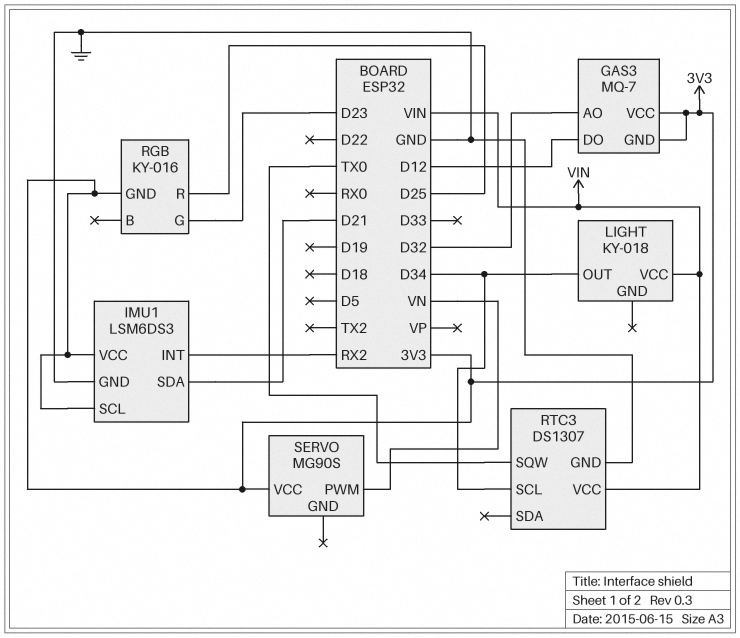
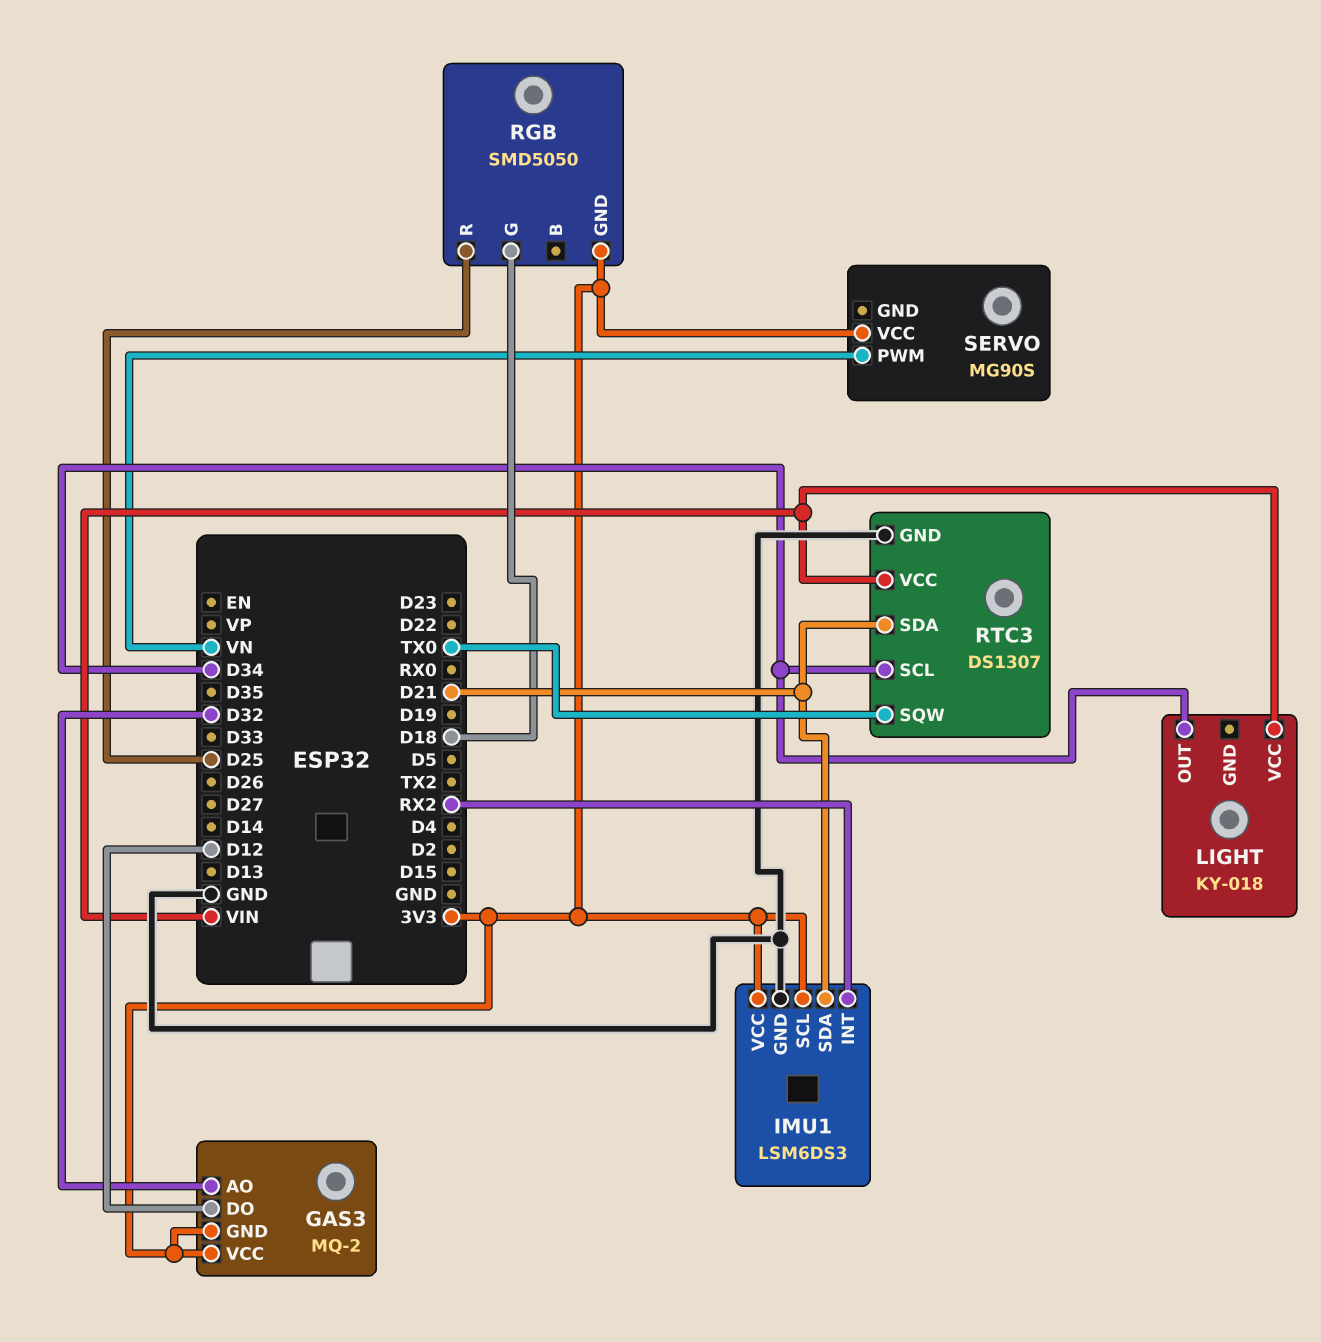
GAS3: MQ-7 -> MQ-2
RGB: KY-016 -> SMD5050
RGB pin G: D23 -> D18
RTC3 pin SDA: none -> D21

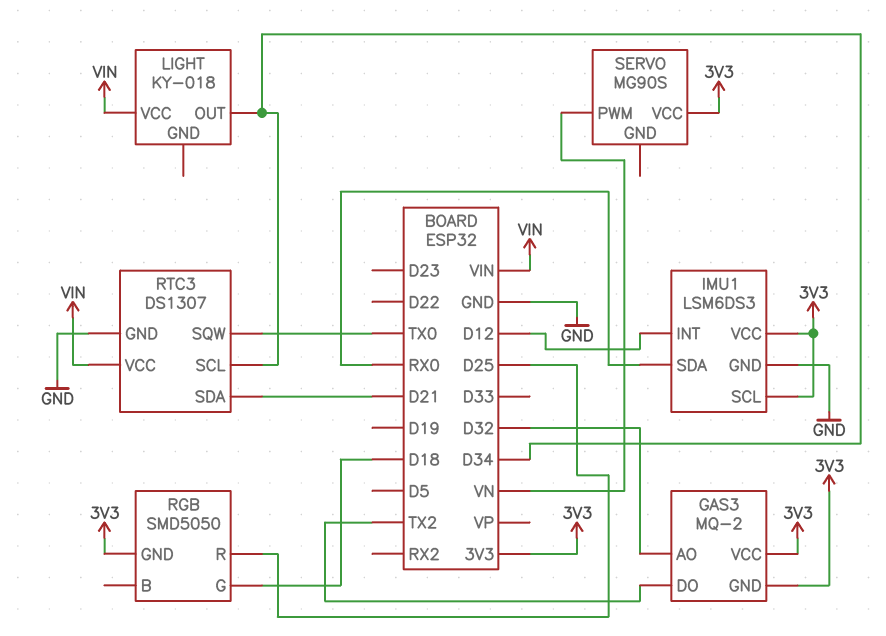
GAS3 pin DO: D12 -> TX2
IMU1 pin INT: RX2 -> D12
IMU1 pin SDA: D21 -> RX0

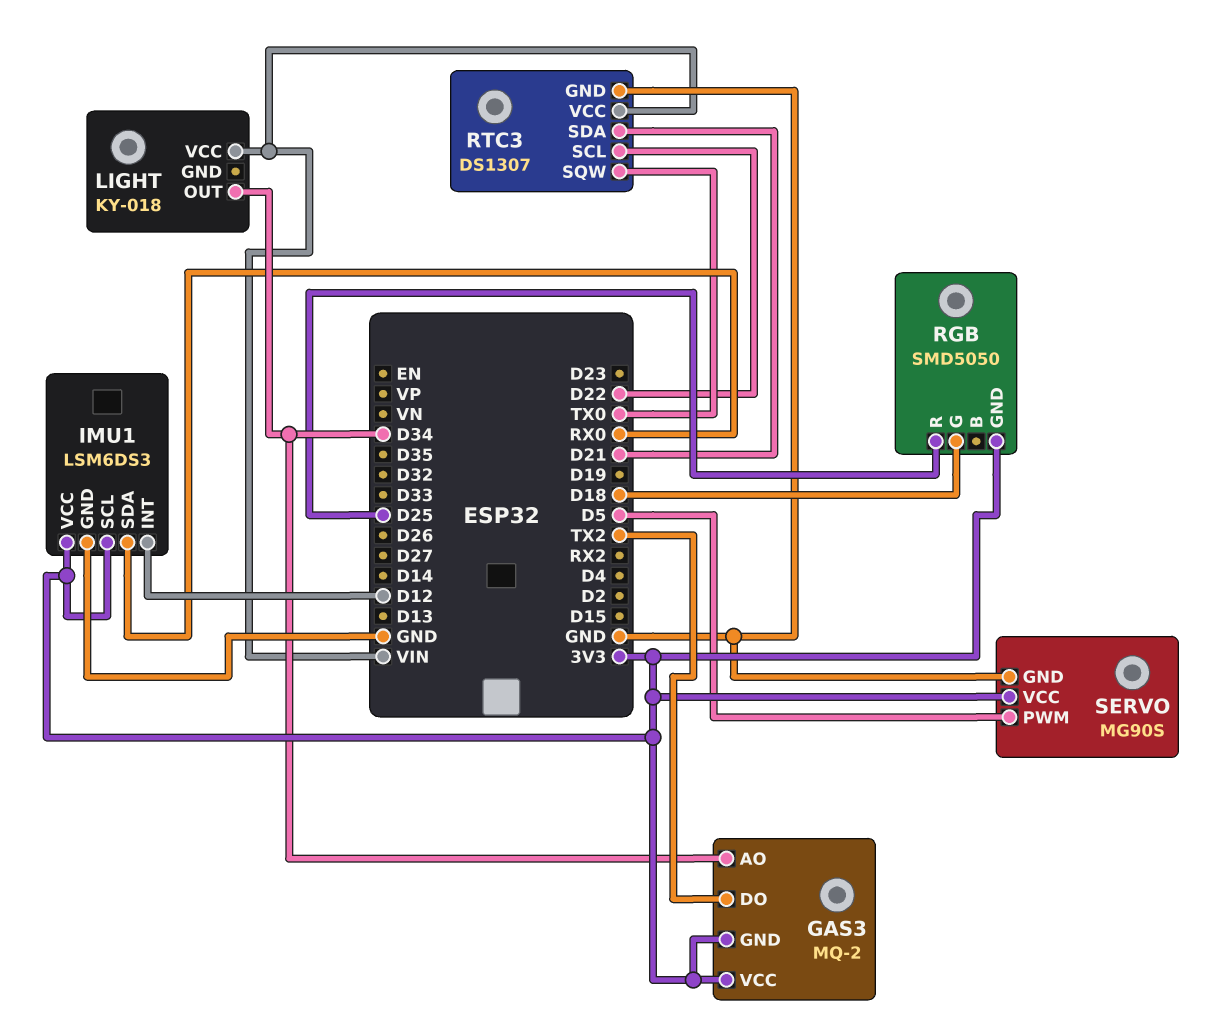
GAS3 pin AO: D32 -> D34
RTC3 pin SCL: D34 -> D22
SERVO pin GND: none -> GND
SERVO pin PWM: VN -> D5

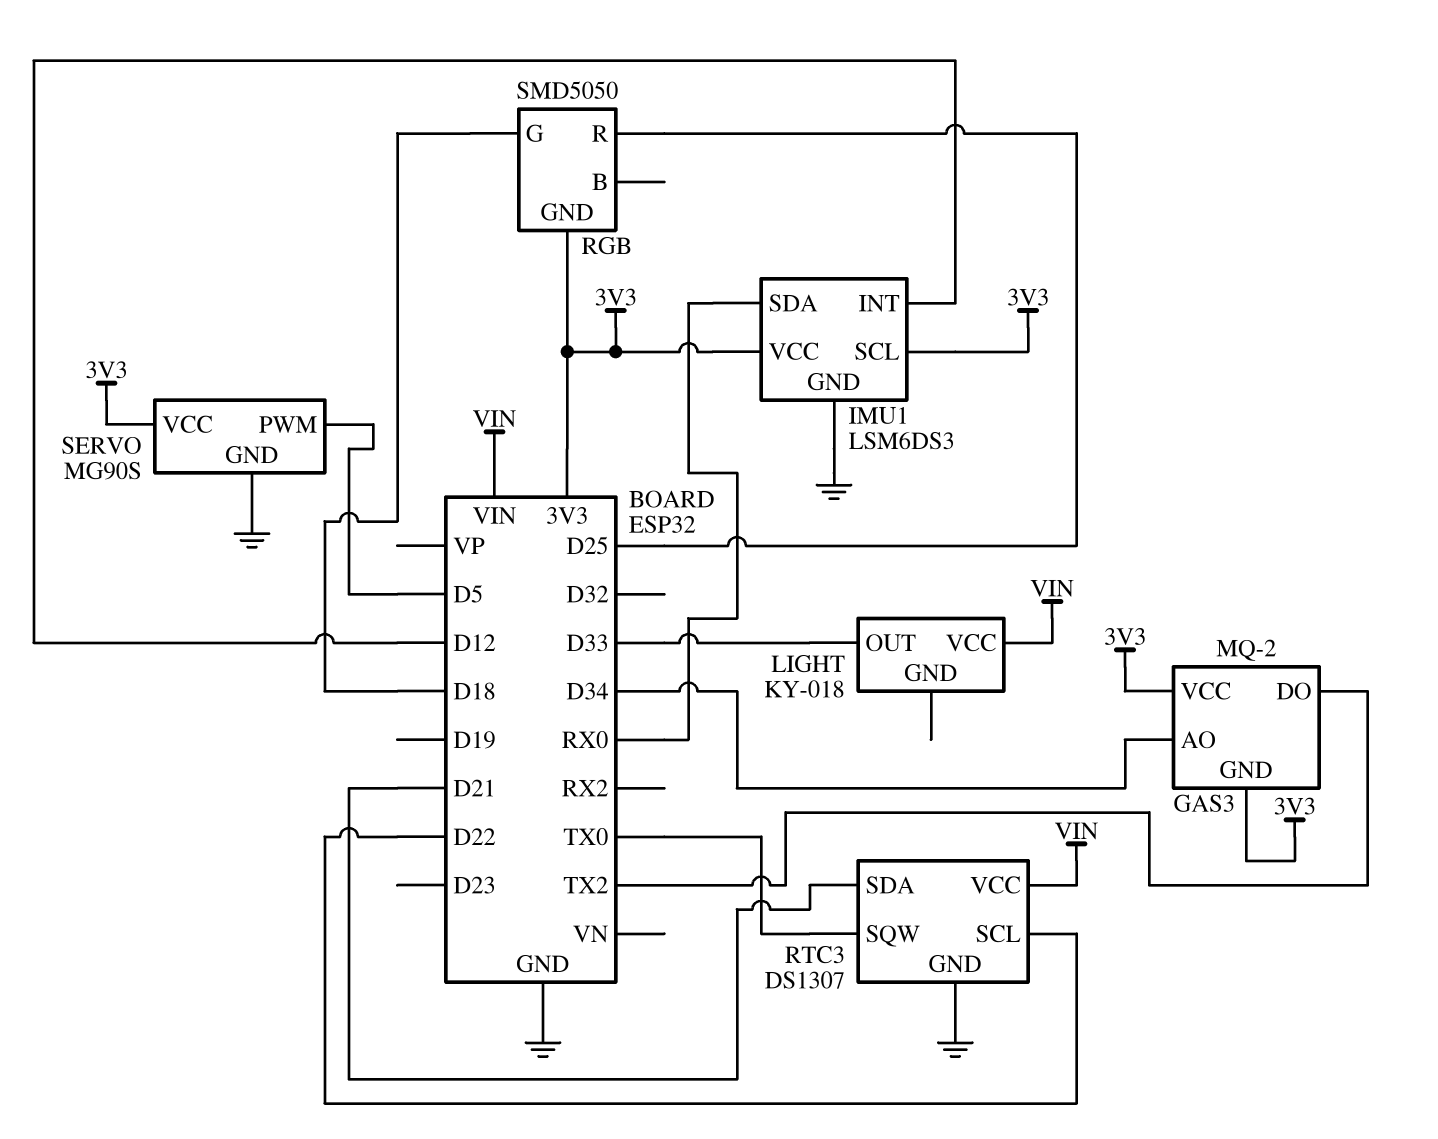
LIGHT pin OUT: D34 -> D33

